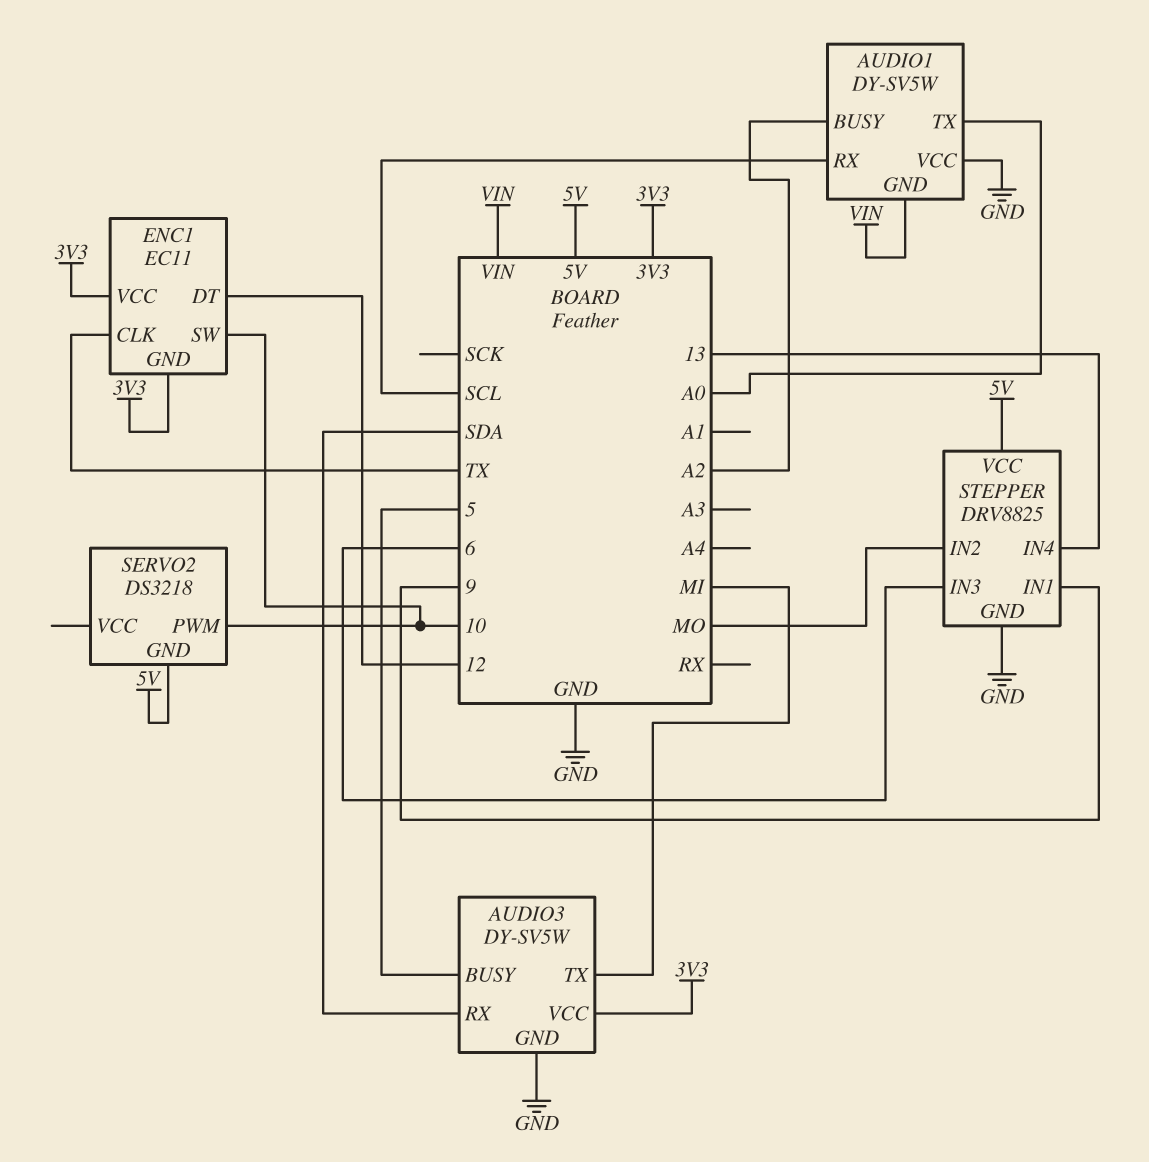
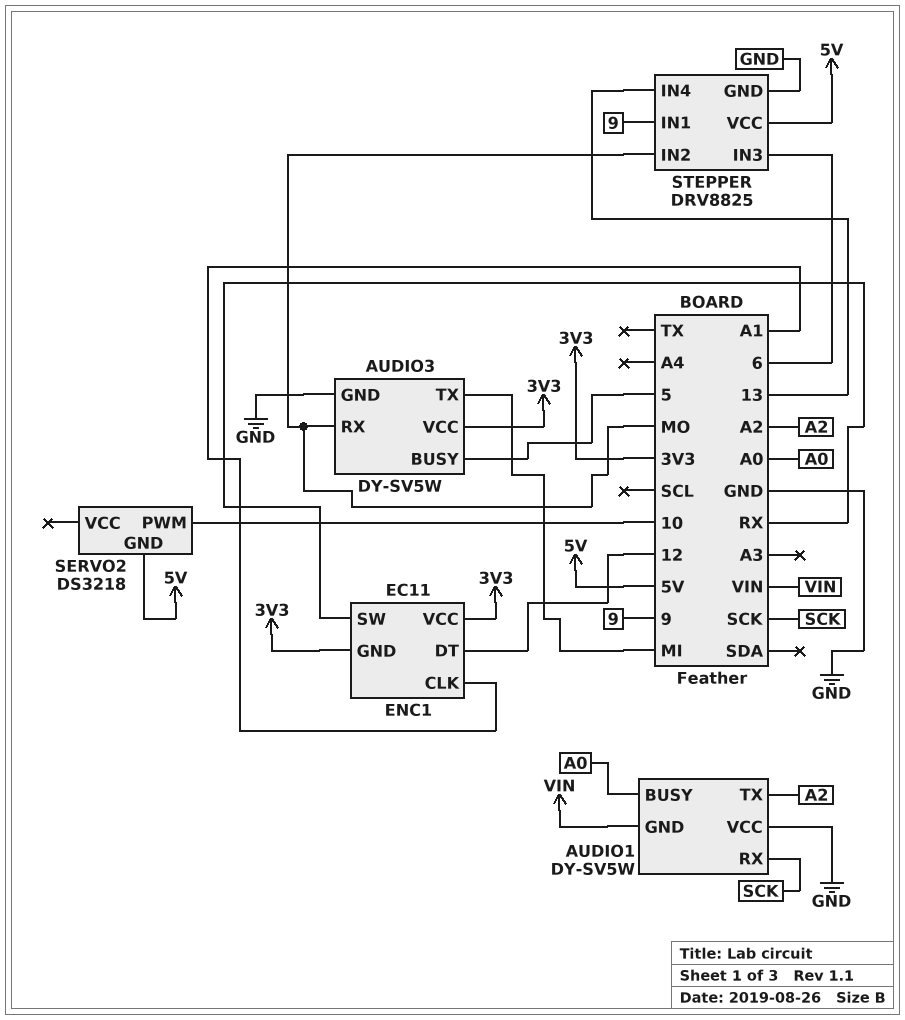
AUDIO1 pin BUSY: A2 -> A0
AUDIO1 pin RX: SCL -> SCK
AUDIO1 pin TX: A0 -> A2
AUDIO3 pin RX: SDA -> MO
ENC1 pin CLK: TX -> A1
ENC1 pin SW: 10 -> RX

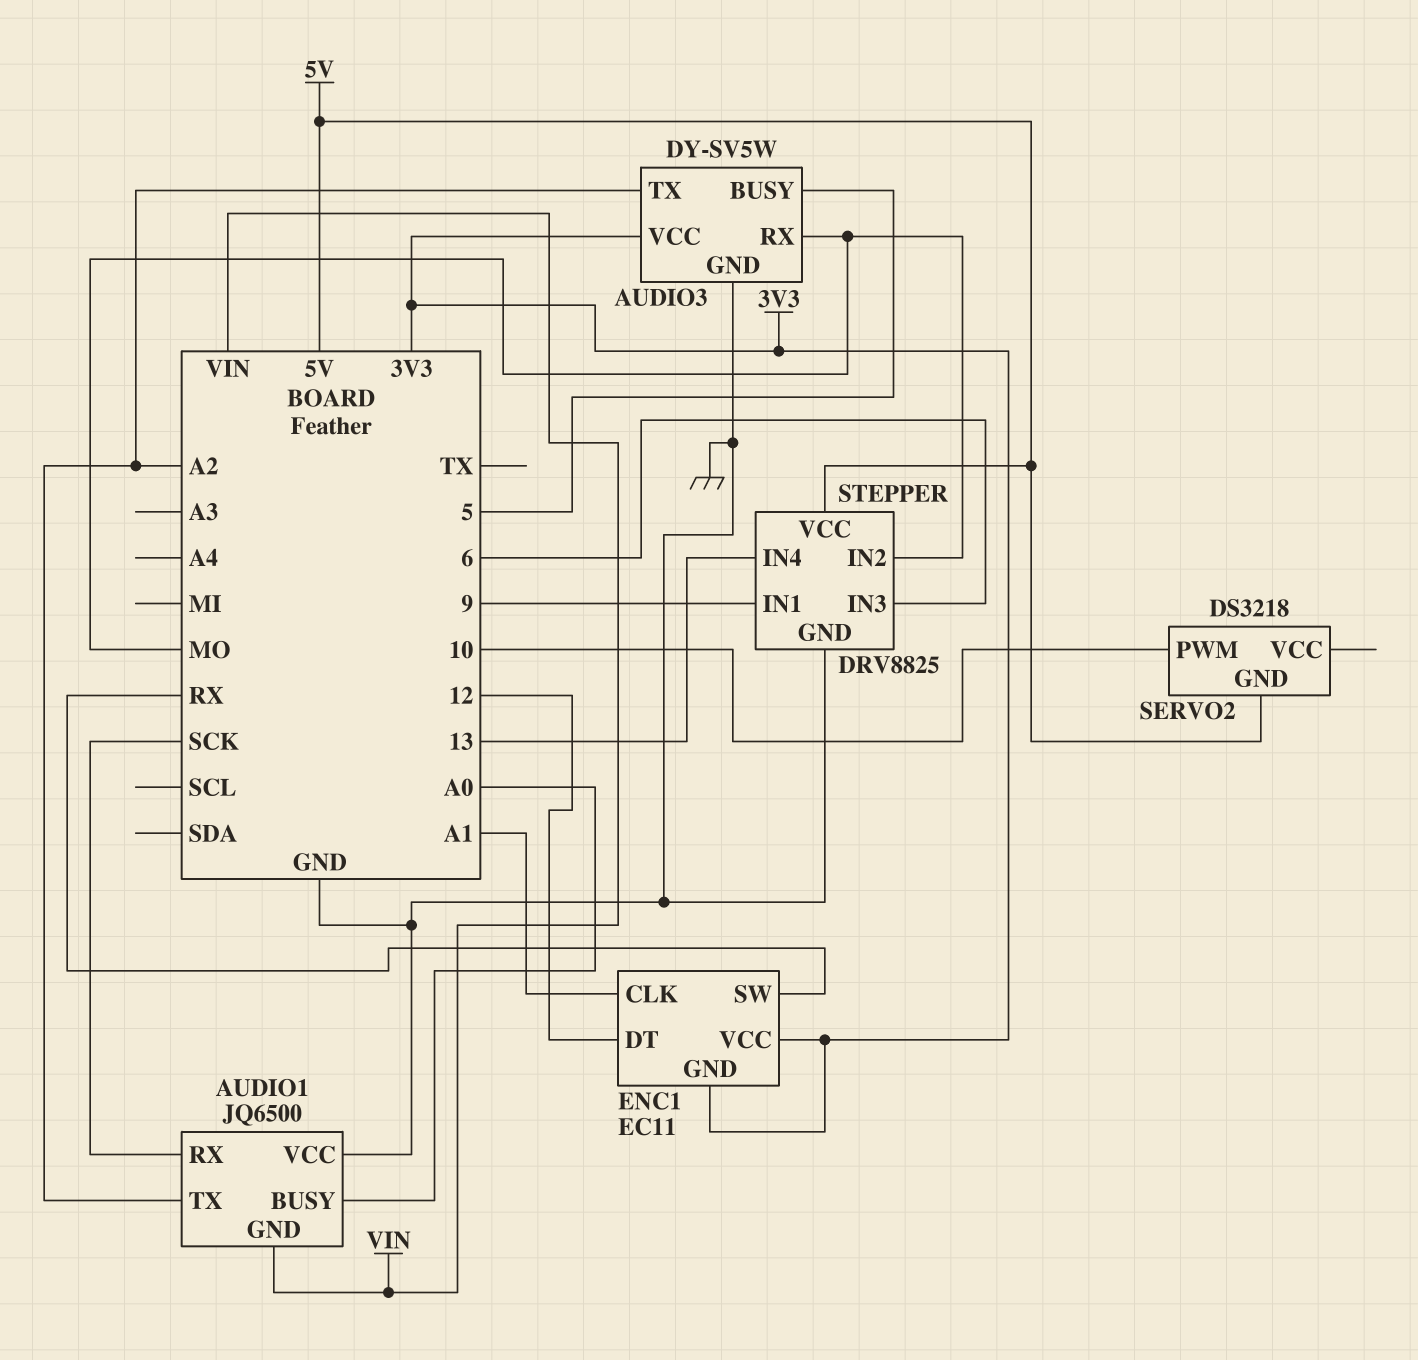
AUDIO1: DY-SV5W -> JQ6500
AUDIO3 pin TX: MI -> A2

